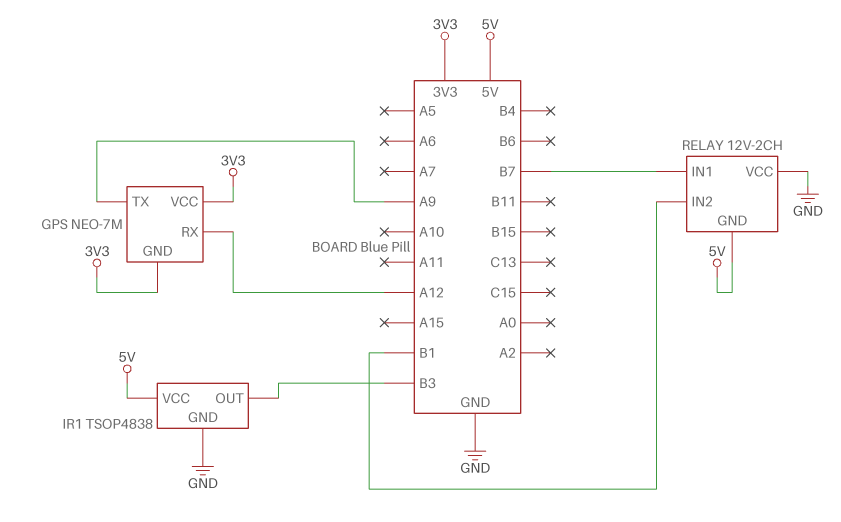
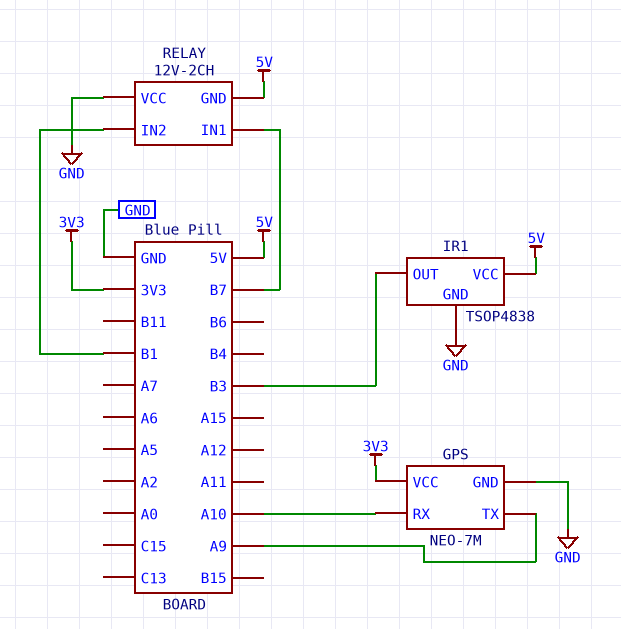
GPS pin GND: 3V3 -> GND
GPS pin RX: A12 -> A10

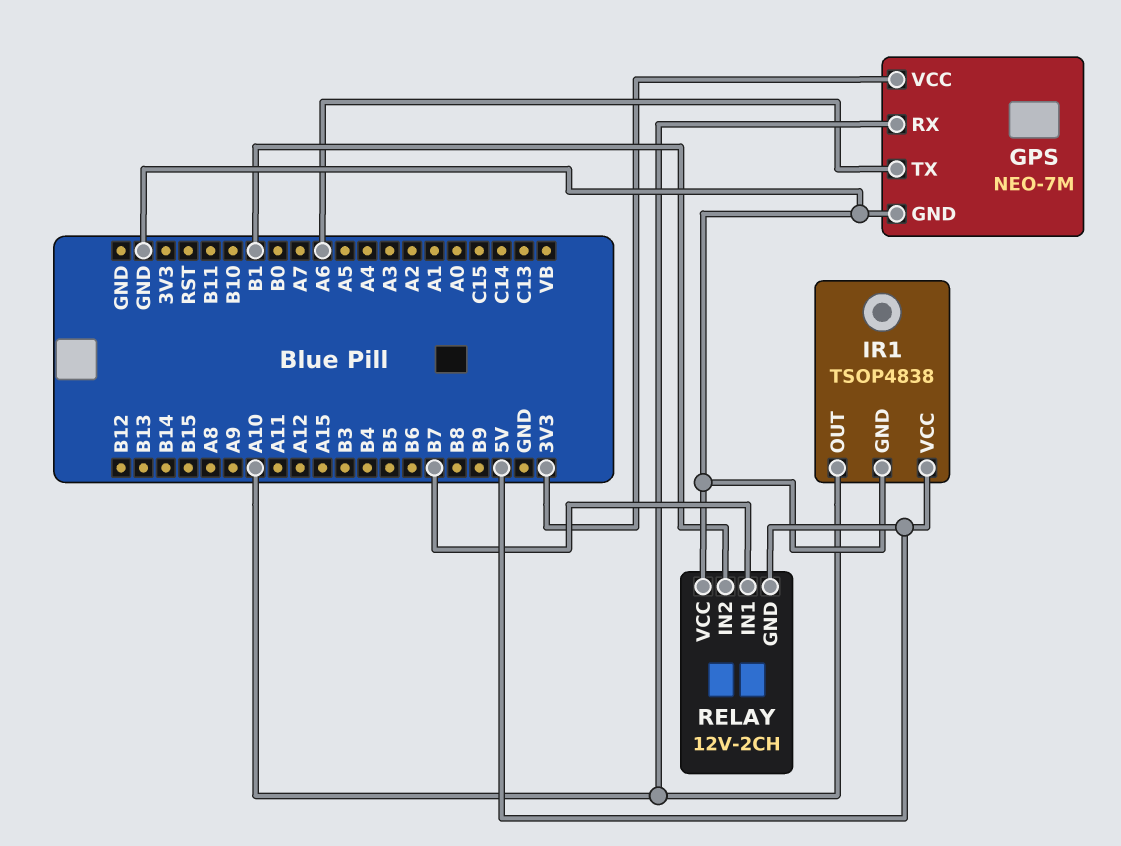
GPS pin TX: A9 -> A6
IR1 pin OUT: B3 -> A10

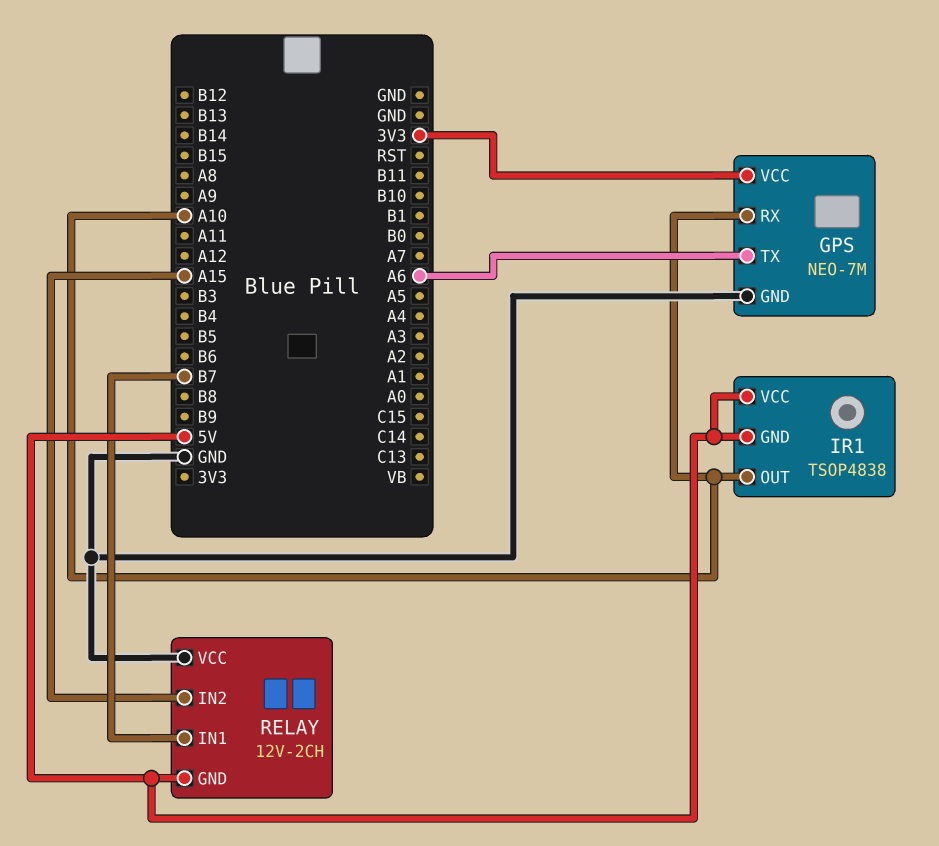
IR1 pin GND: GND -> 5V
RELAY pin IN2: B1 -> A15

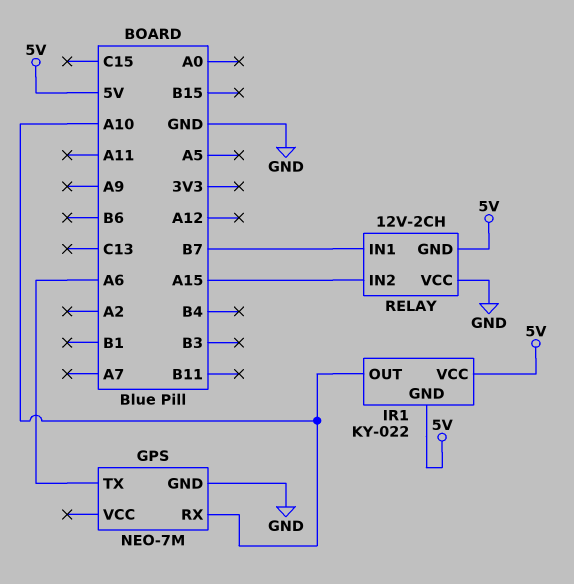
GPS pin VCC: 3V3 -> none
IR1: TSOP4838 -> KY-022

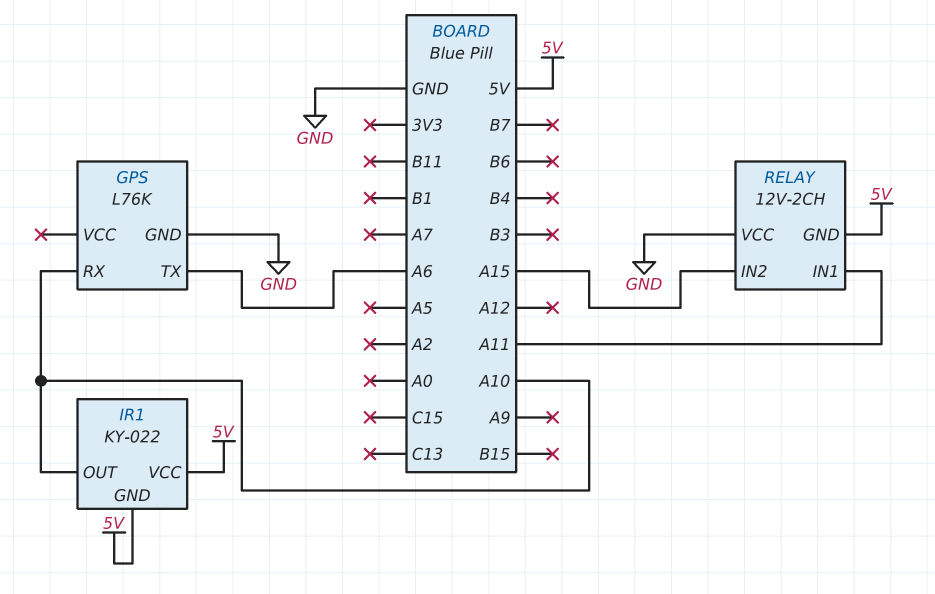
GPS: NEO-7M -> L76K
RELAY pin IN1: B7 -> A11

